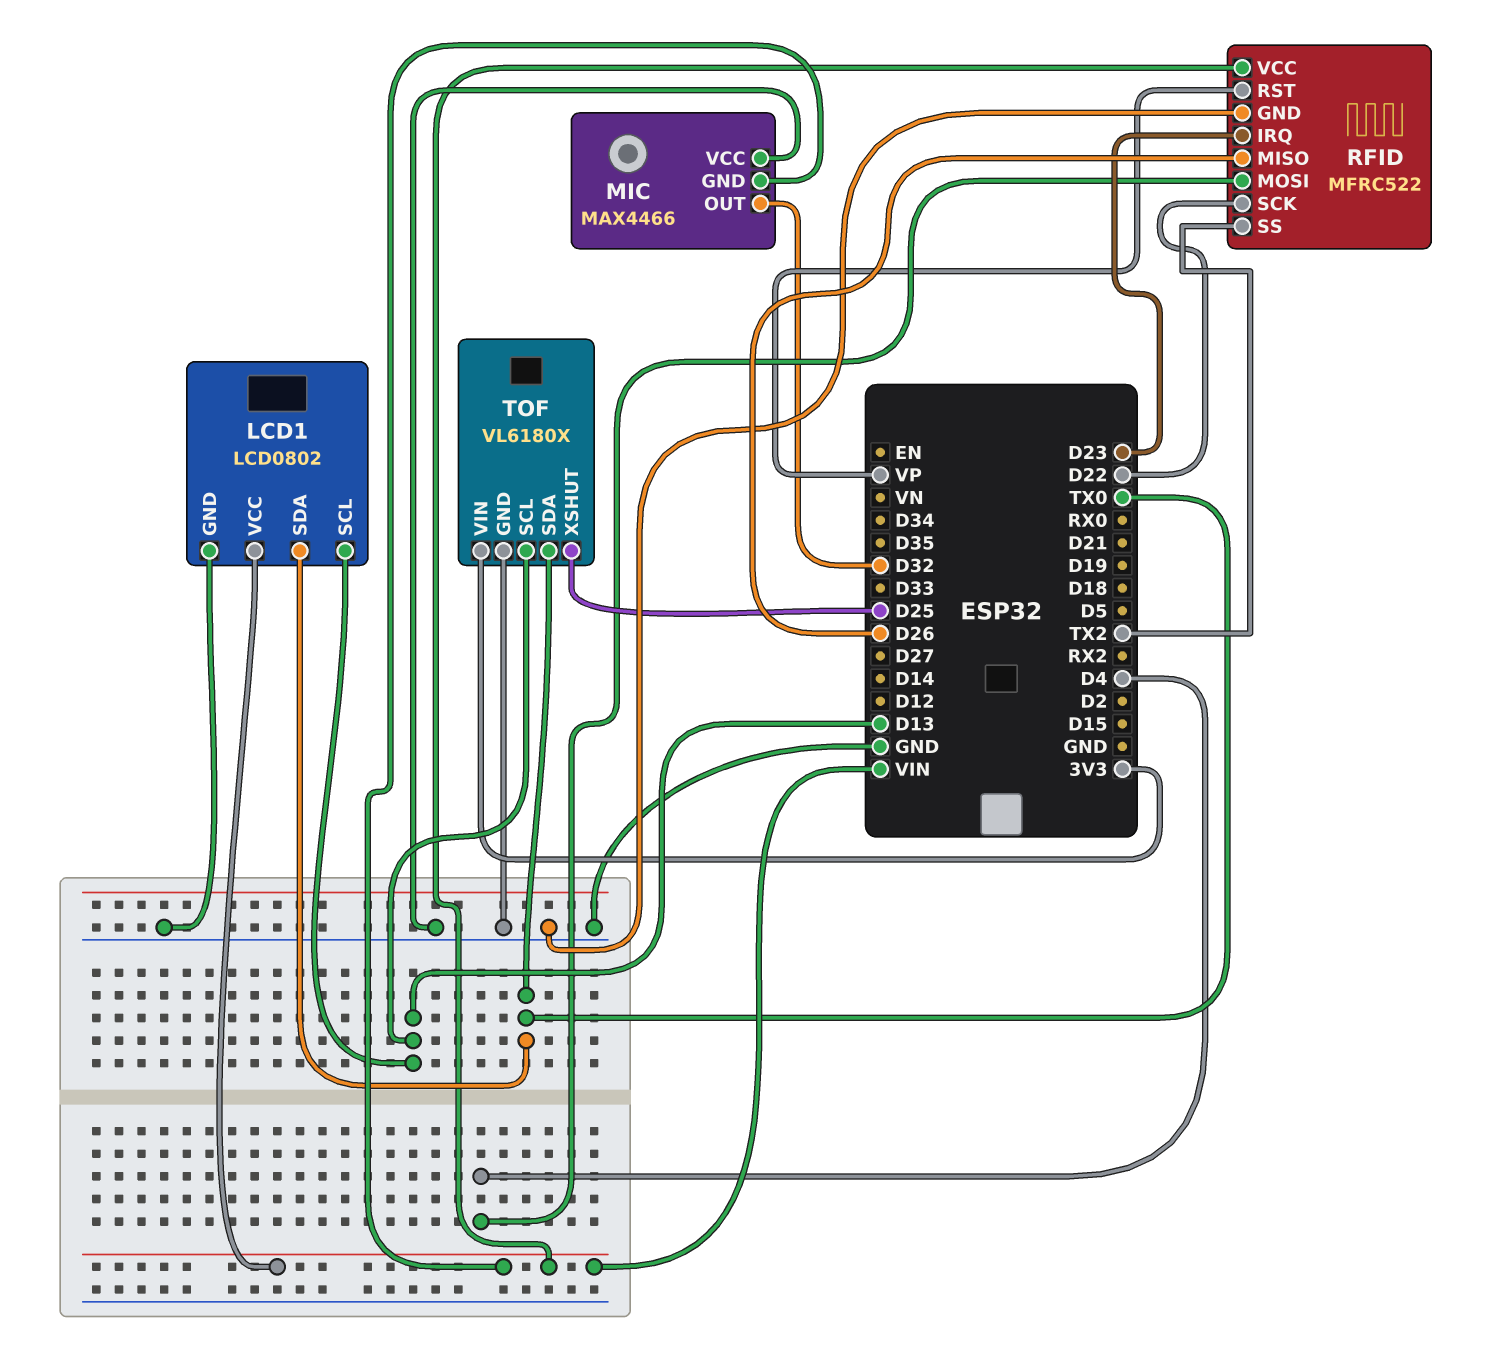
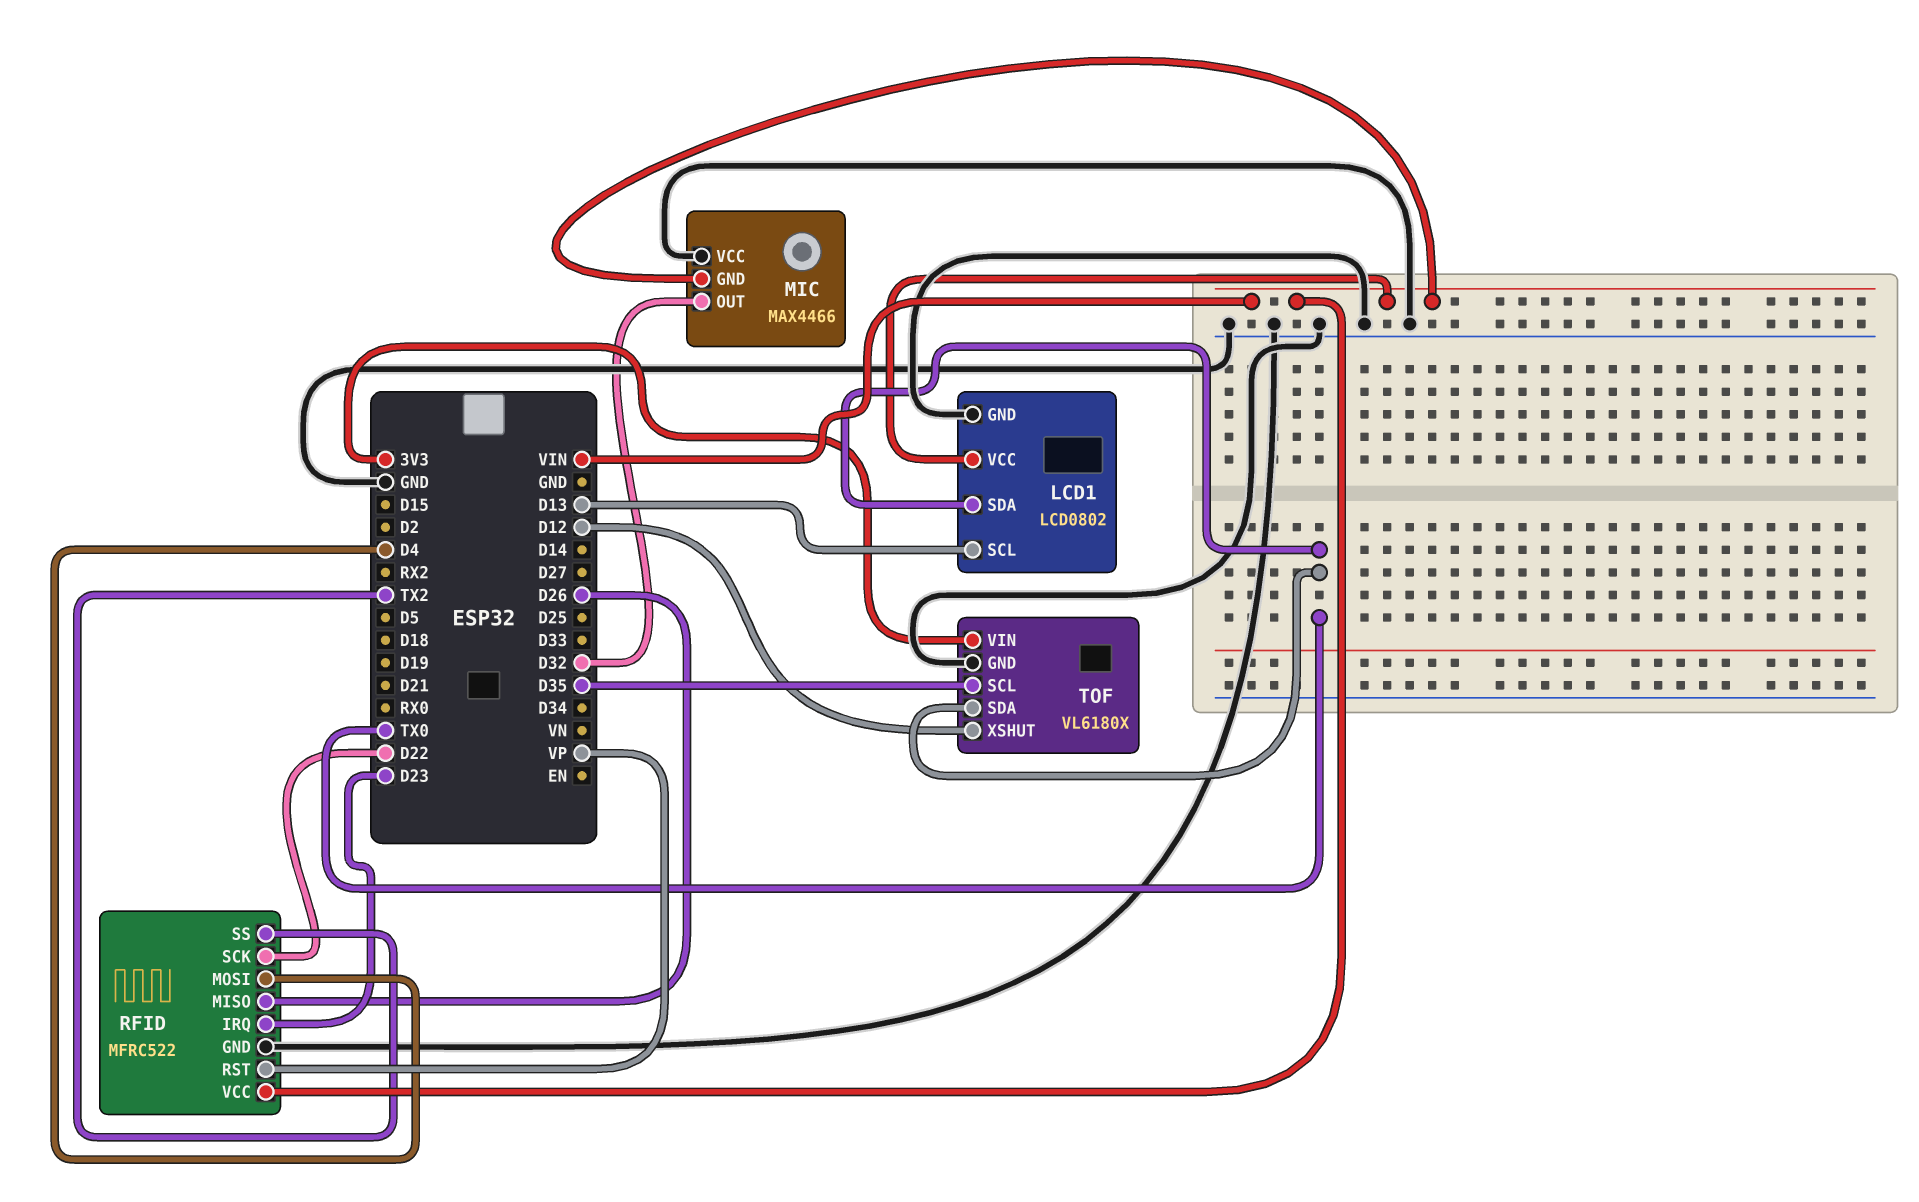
TOF pin SCL: D13 -> D35
TOF pin XSHUT: D25 -> D12

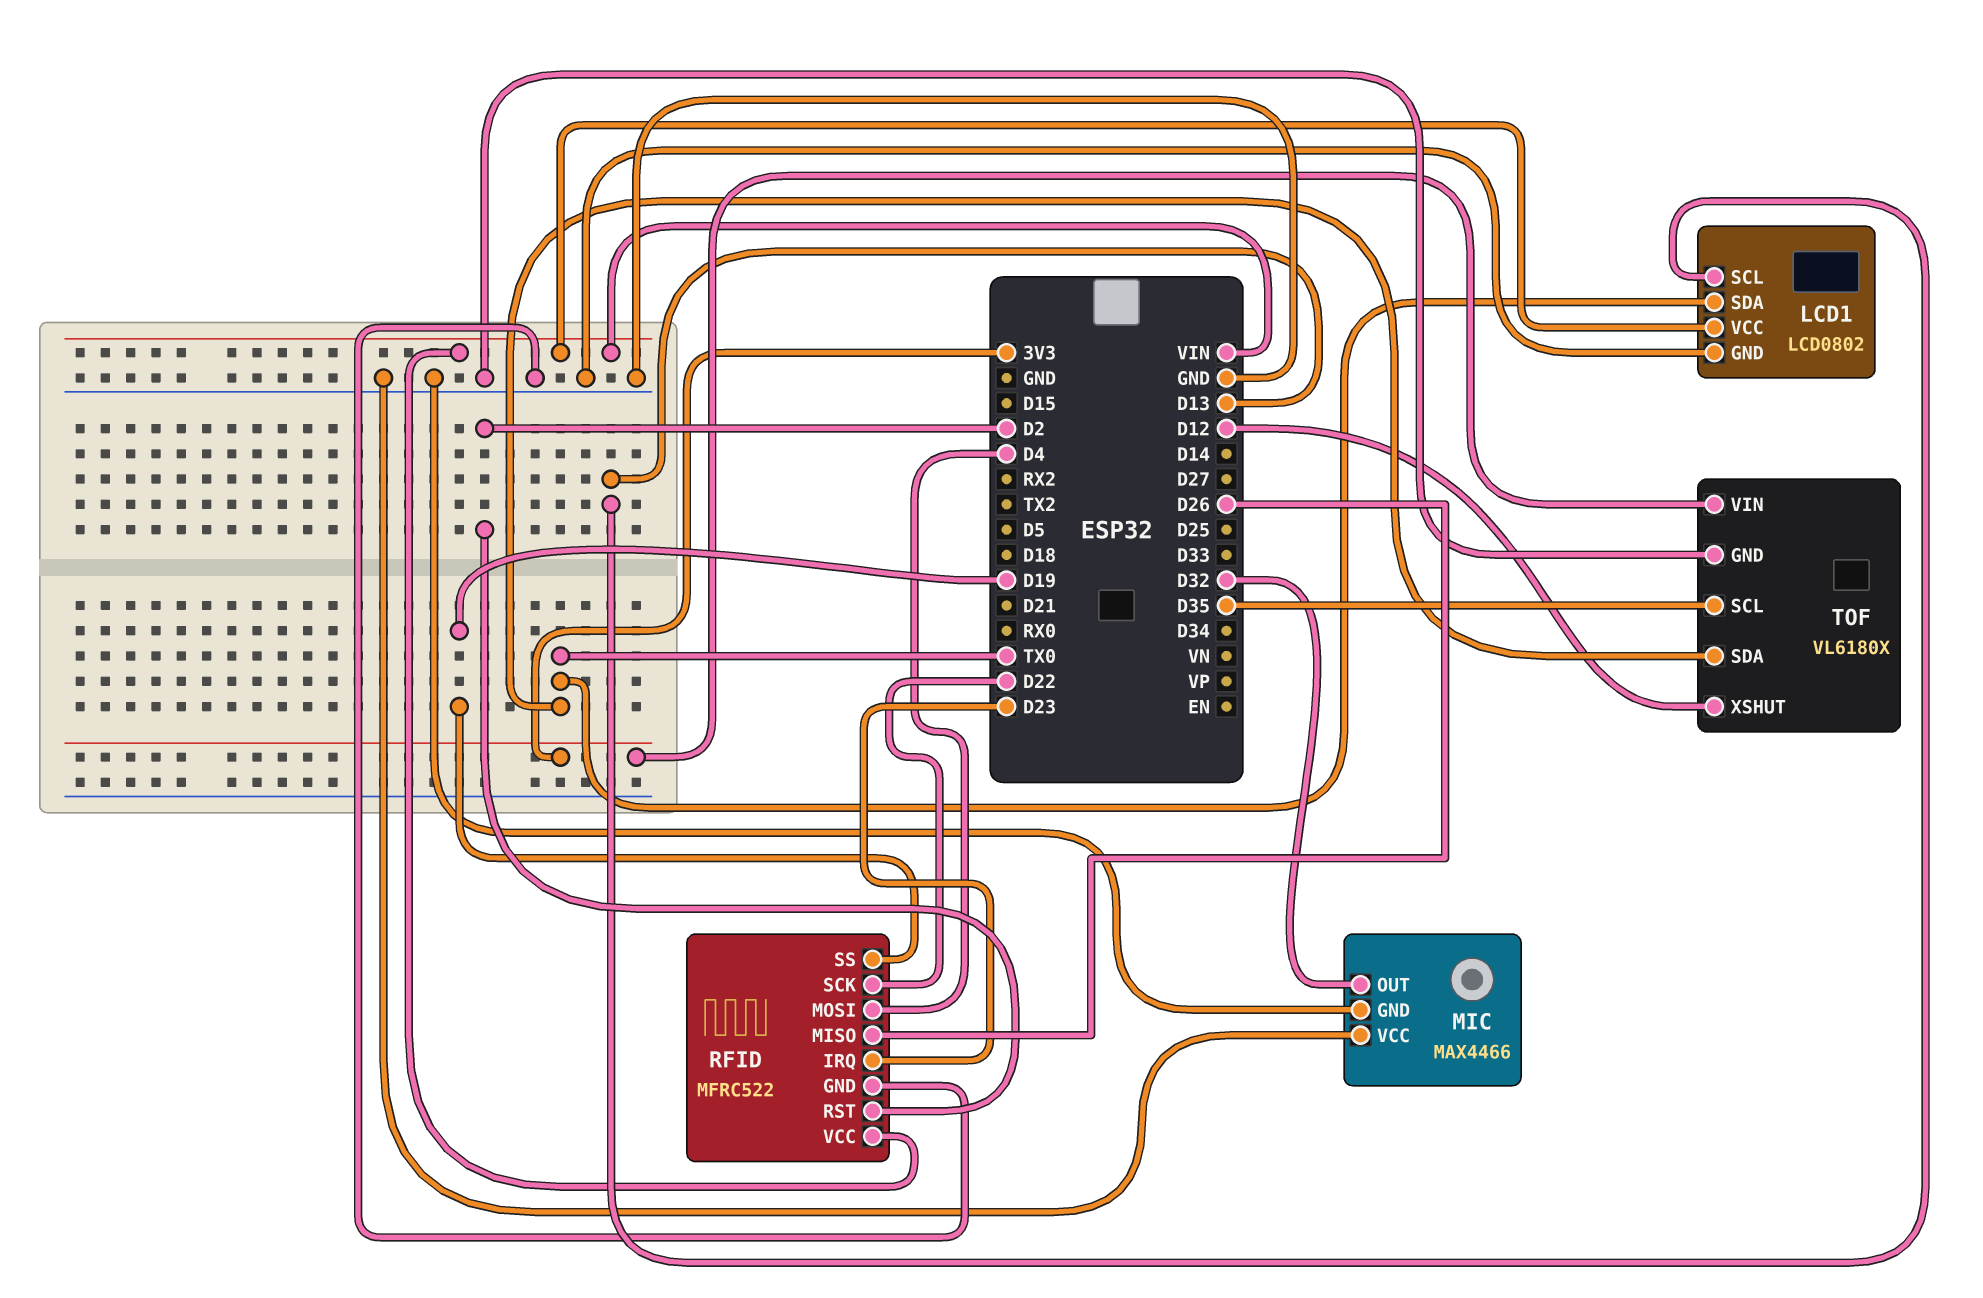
MIC pin GND: VIN -> GND
RFID pin RST: VP -> D2
RFID pin SS: TX2 -> D19

